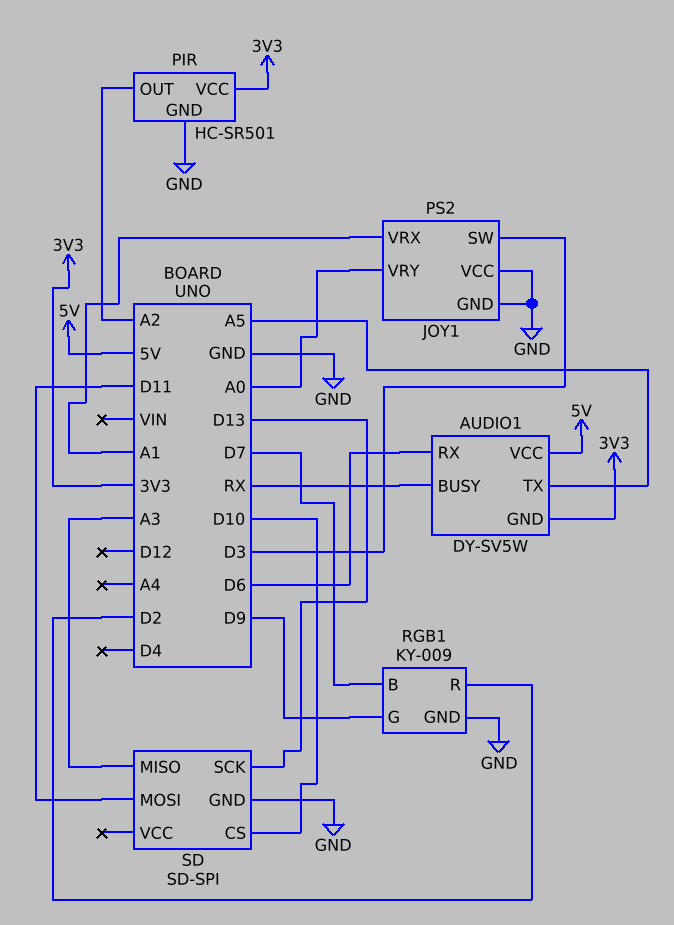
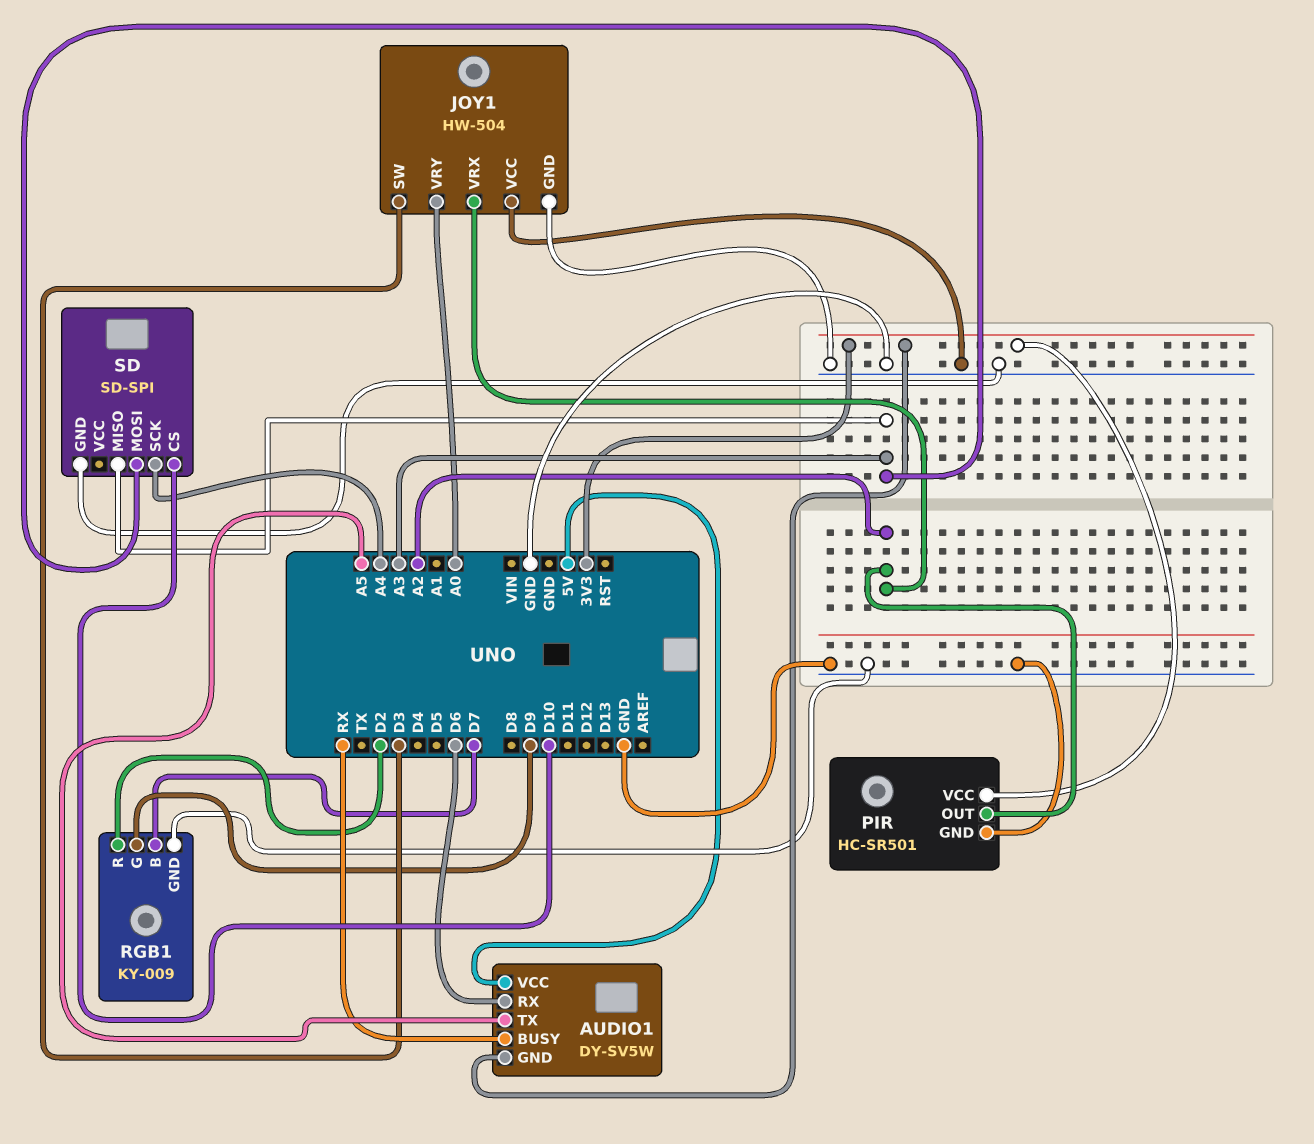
JOY1: PS2 -> HW-504
JOY1 pin VRX: A1 -> A2
SD pin MOSI: D11 -> A3
SD pin SCK: D13 -> A4

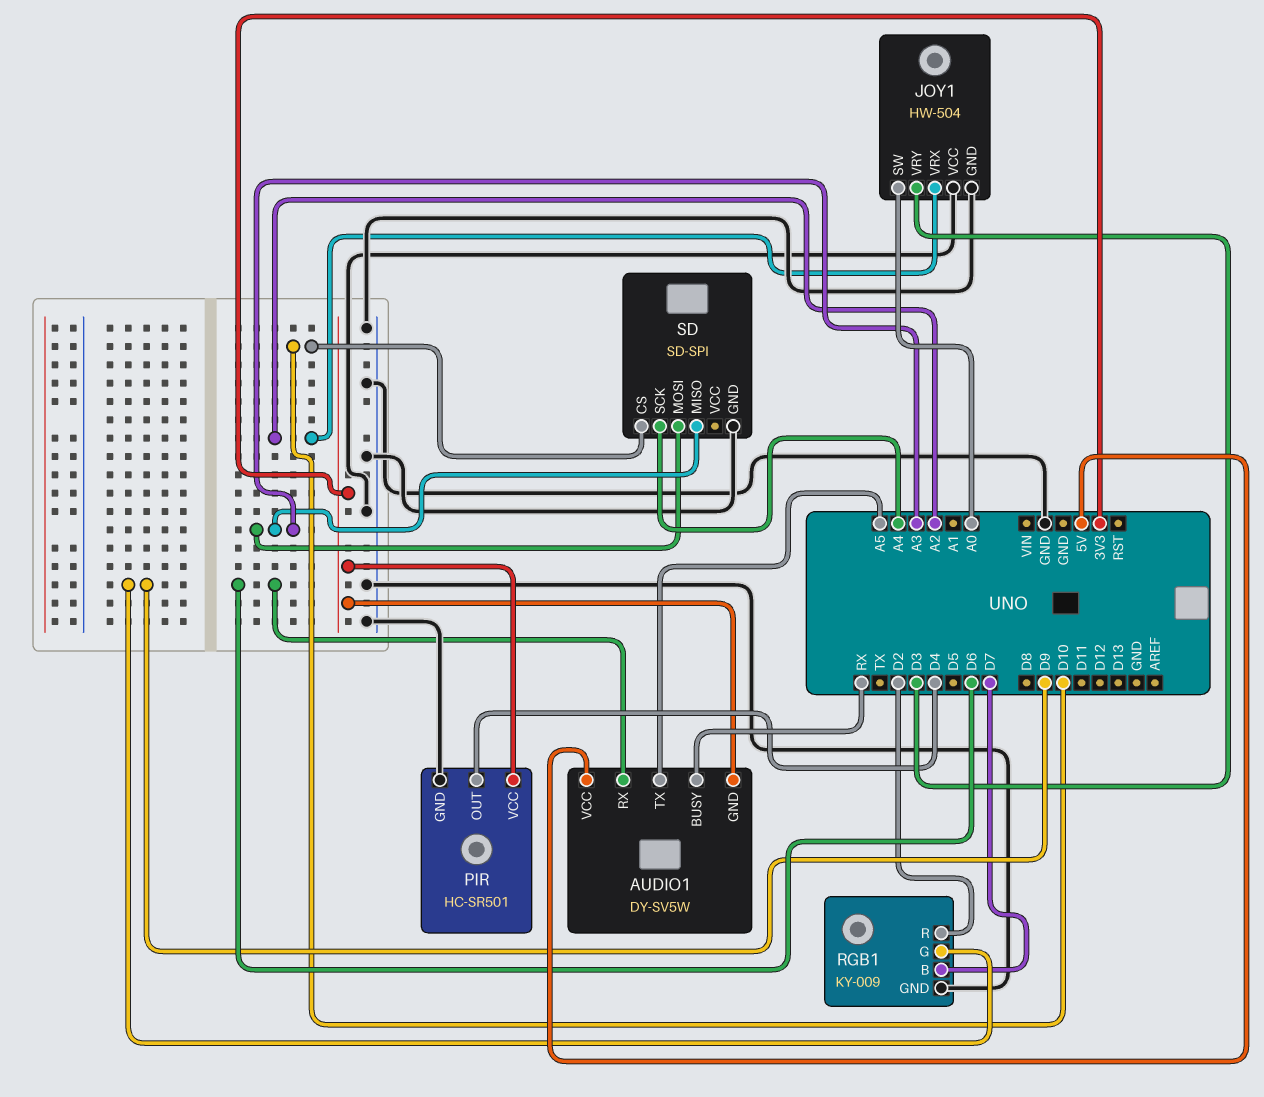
JOY1 pin SW: D3 -> A0
JOY1 pin VRY: A0 -> D3
PIR pin OUT: A2 -> D4

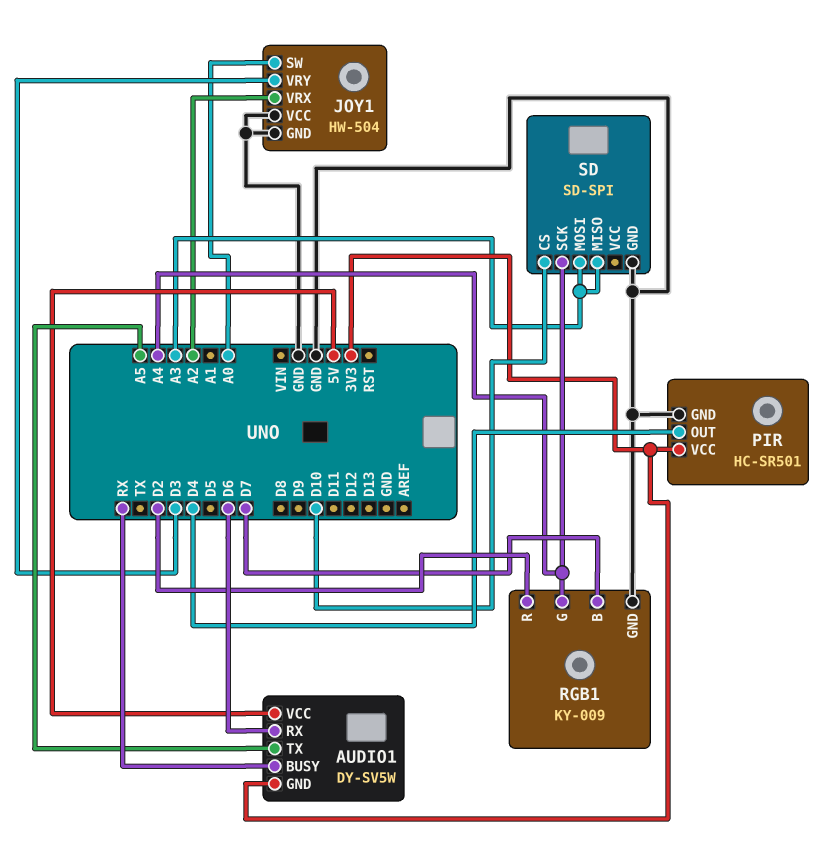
RGB1 pin G: D9 -> A4

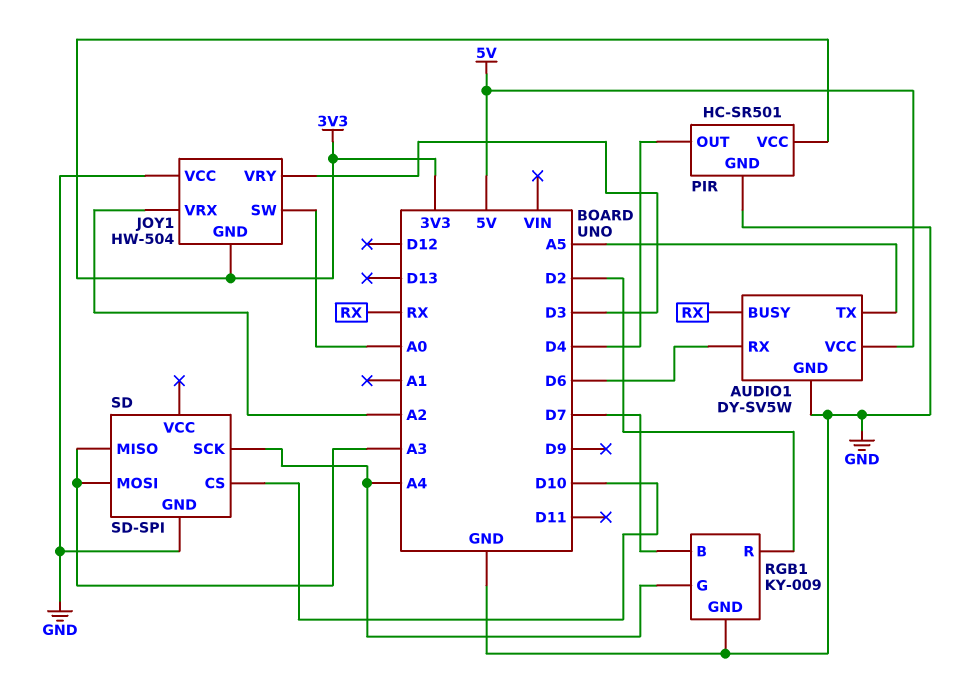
AUDIO1 pin GND: 3V3 -> GND
JOY1 pin GND: GND -> 3V3

